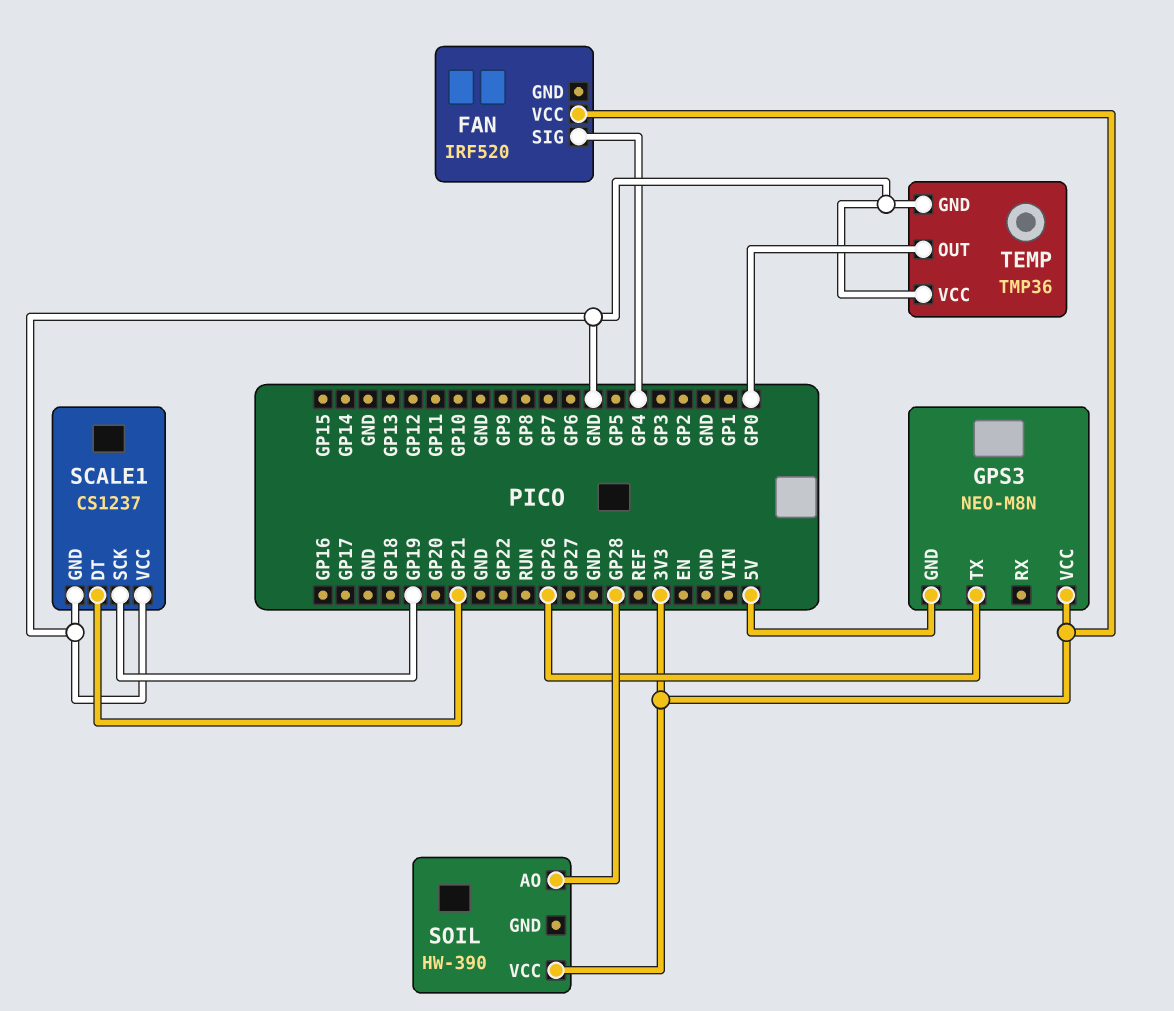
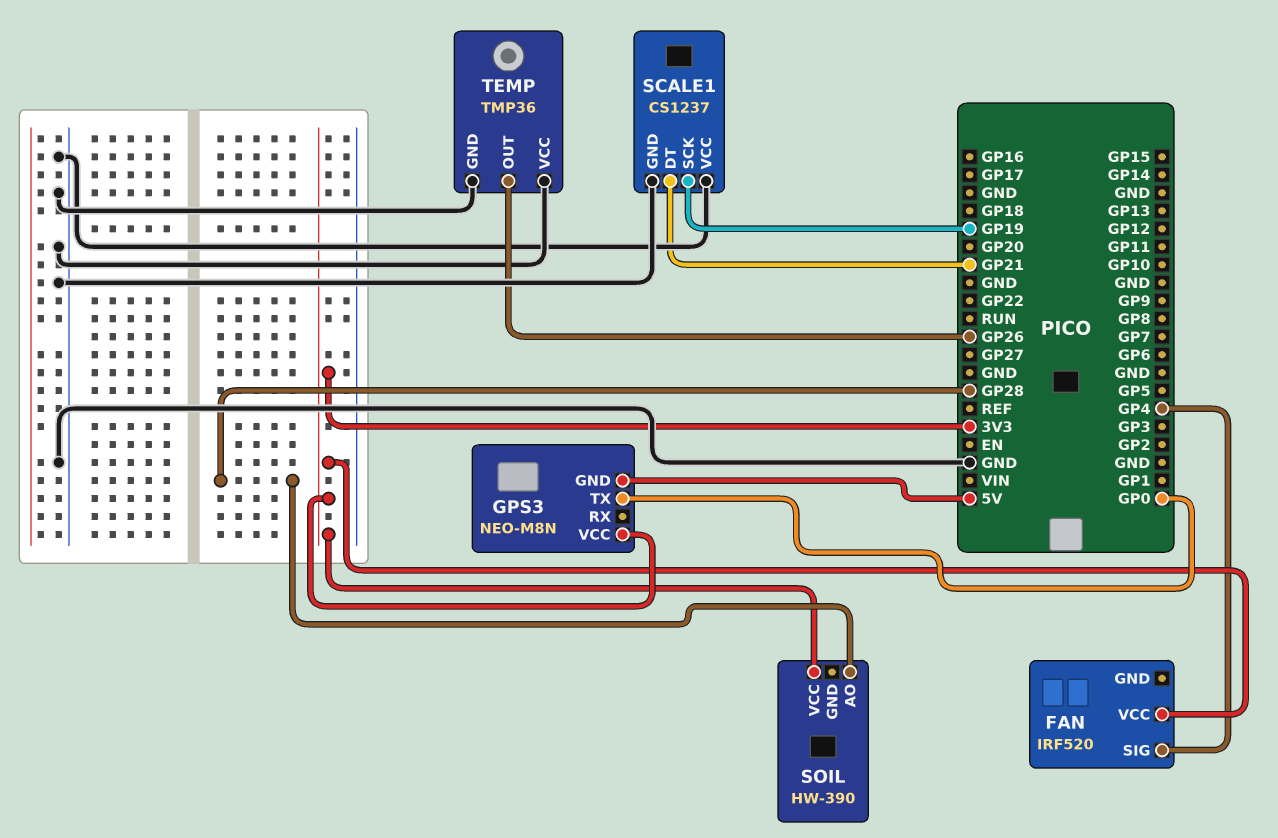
GPS3 pin TX: GP26 -> GP0
TEMP pin OUT: GP0 -> GP26

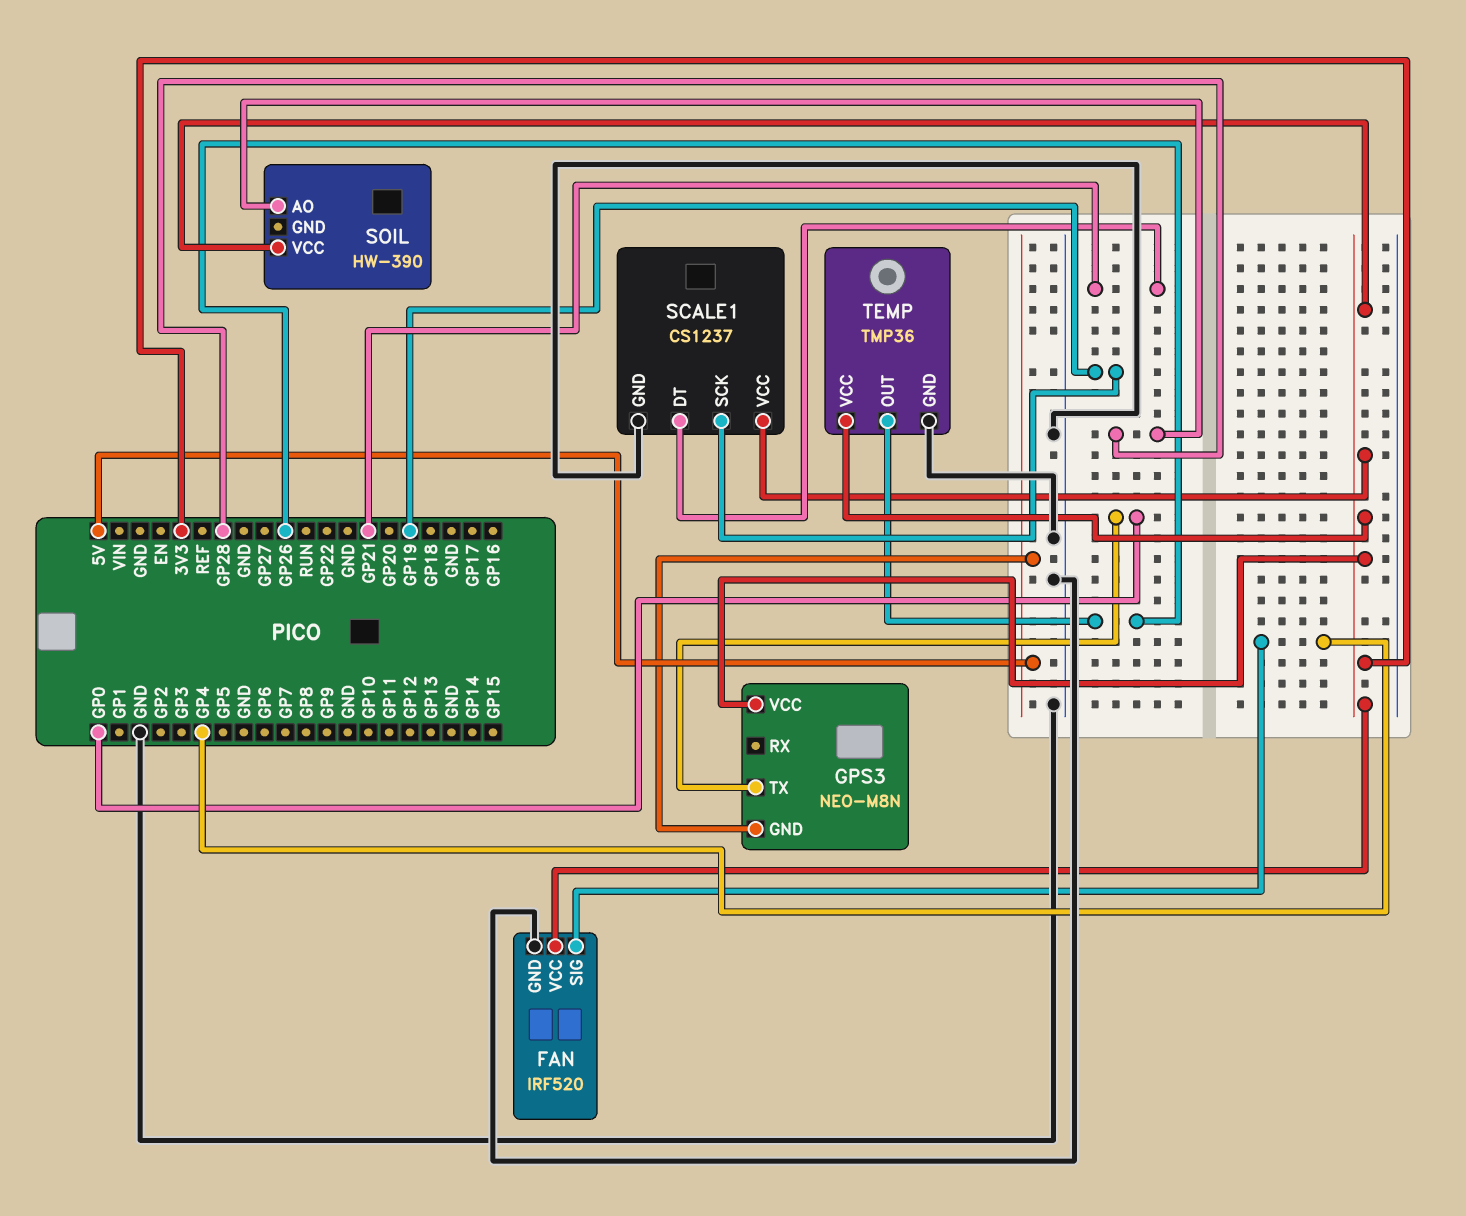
FAN pin GND: none -> GND
SCALE1 pin VCC: GND -> 3V3
TEMP pin VCC: GND -> 3V3

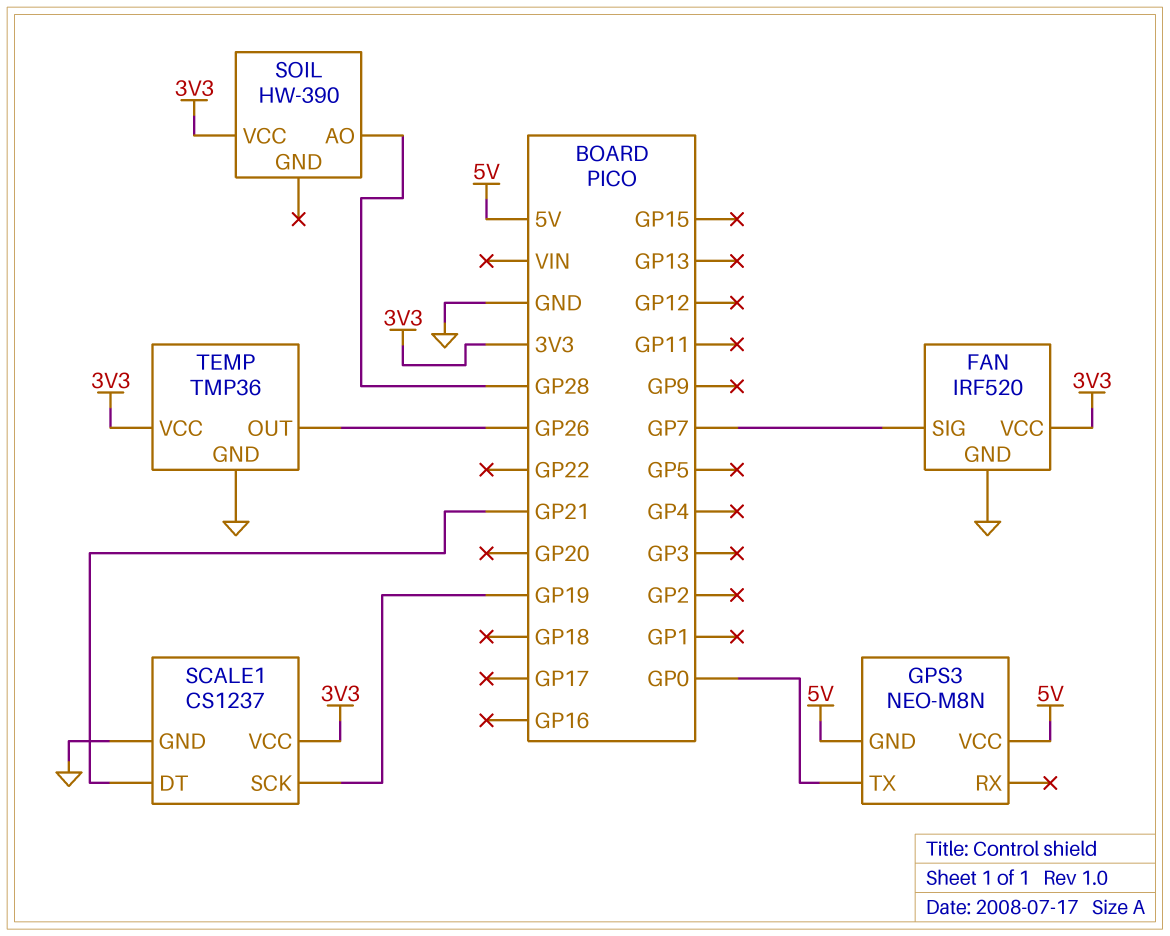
FAN pin SIG: GP4 -> GP7
GPS3 pin VCC: 3V3 -> 5V

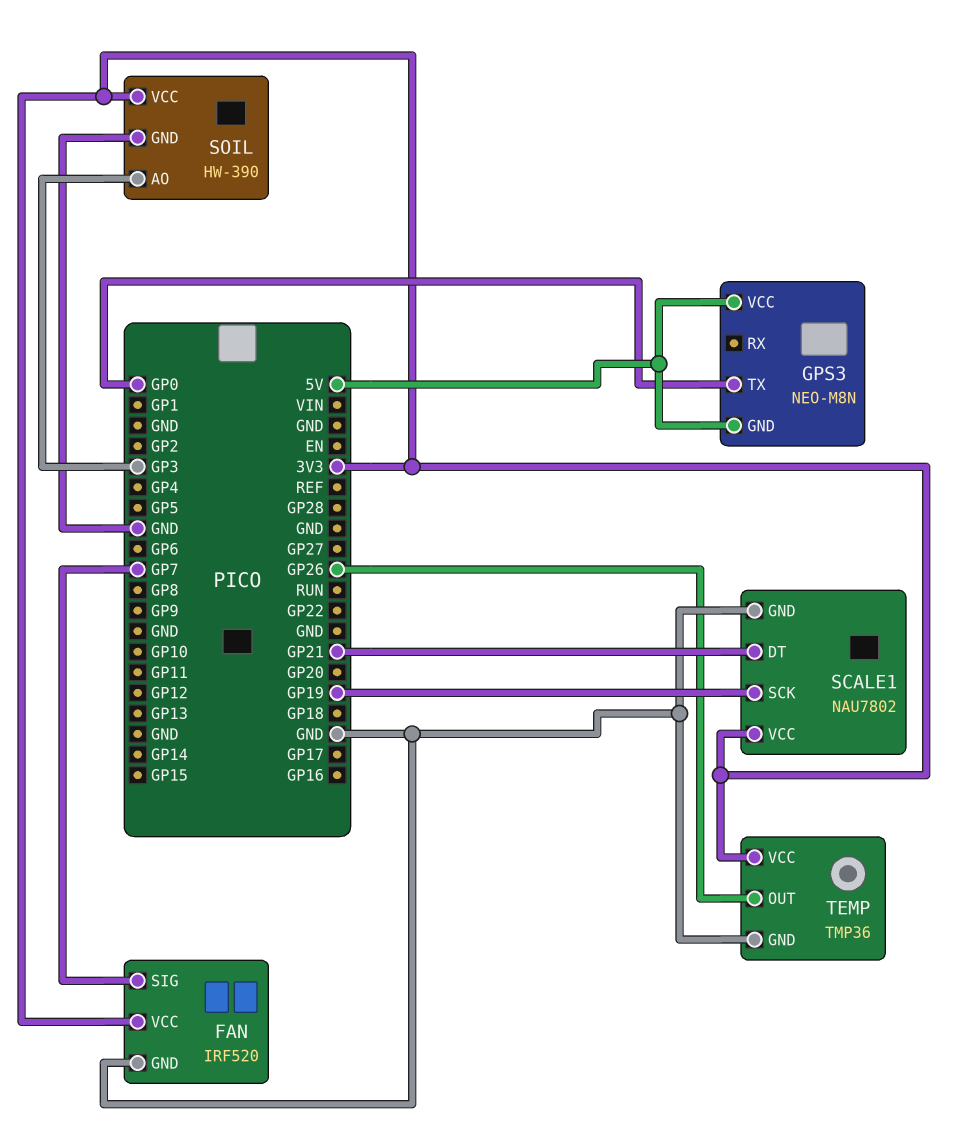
SCALE1: CS1237 -> NAU7802
SOIL pin AO: GP28 -> GP3
SOIL pin GND: none -> GND

